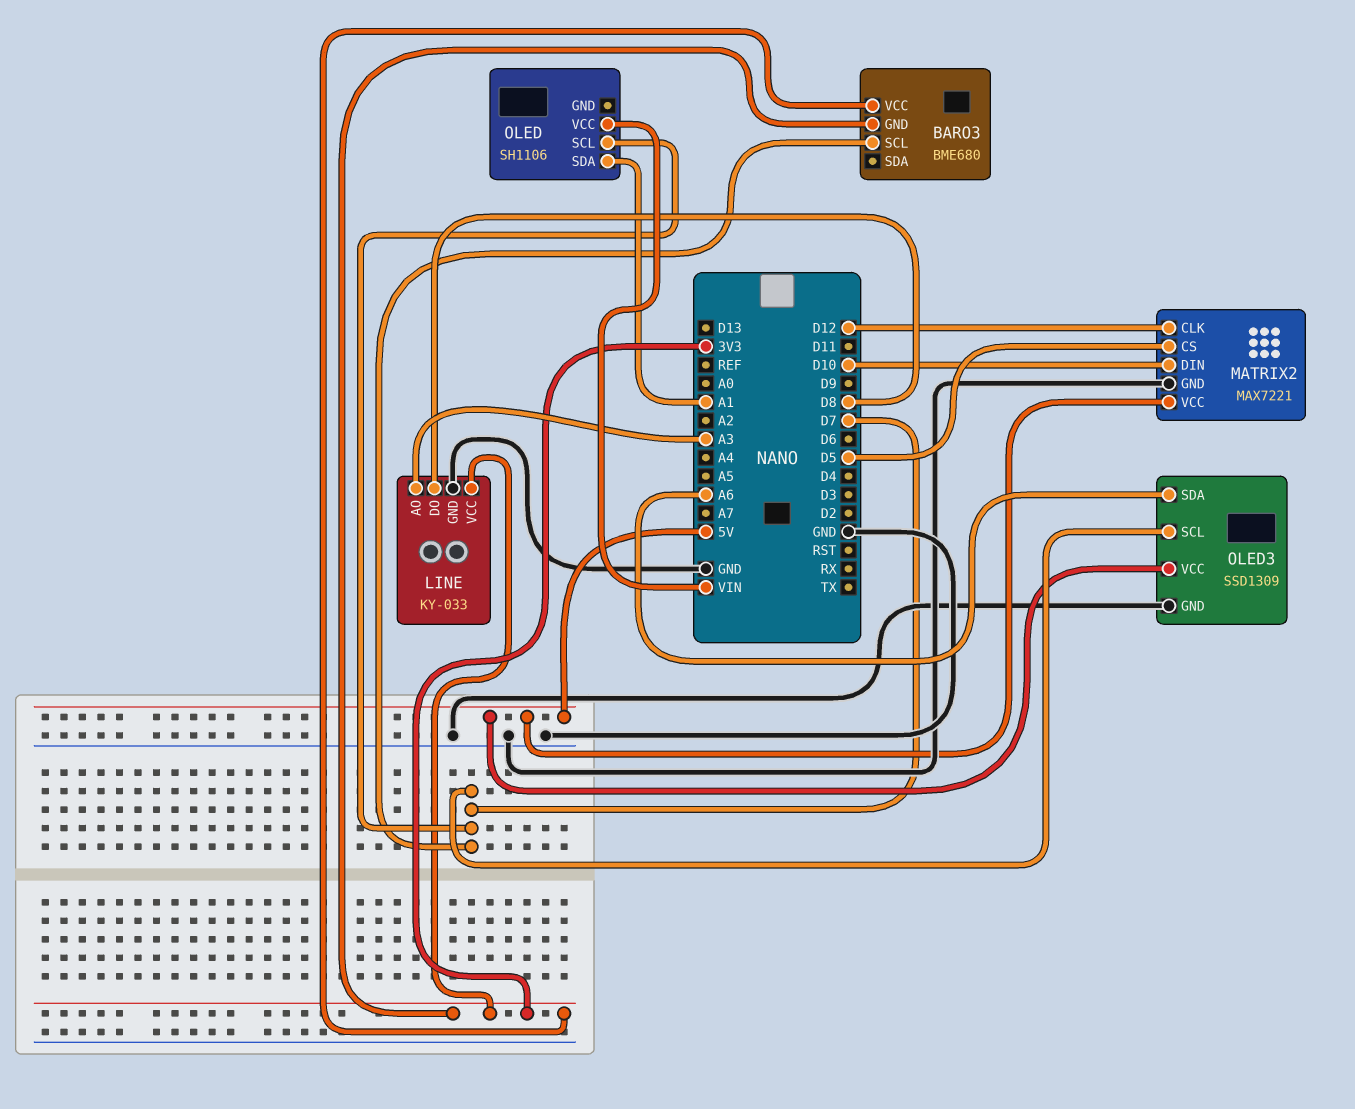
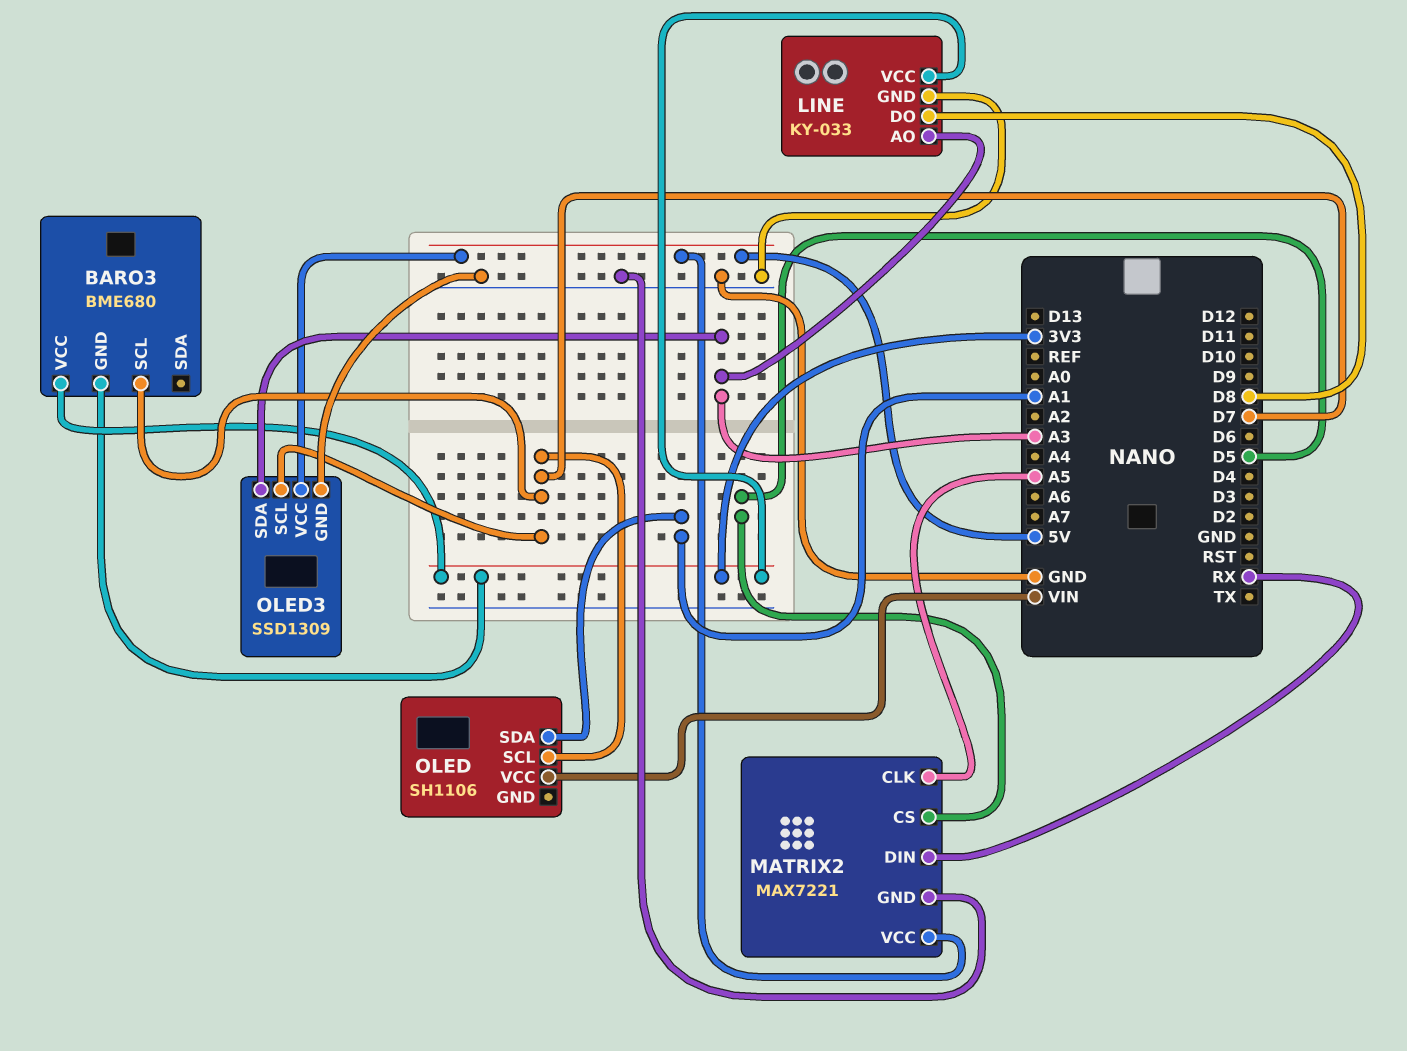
MATRIX2 pin CLK: D12 -> A5
MATRIX2 pin DIN: D10 -> RX
OLED3 pin SDA: A6 -> A3

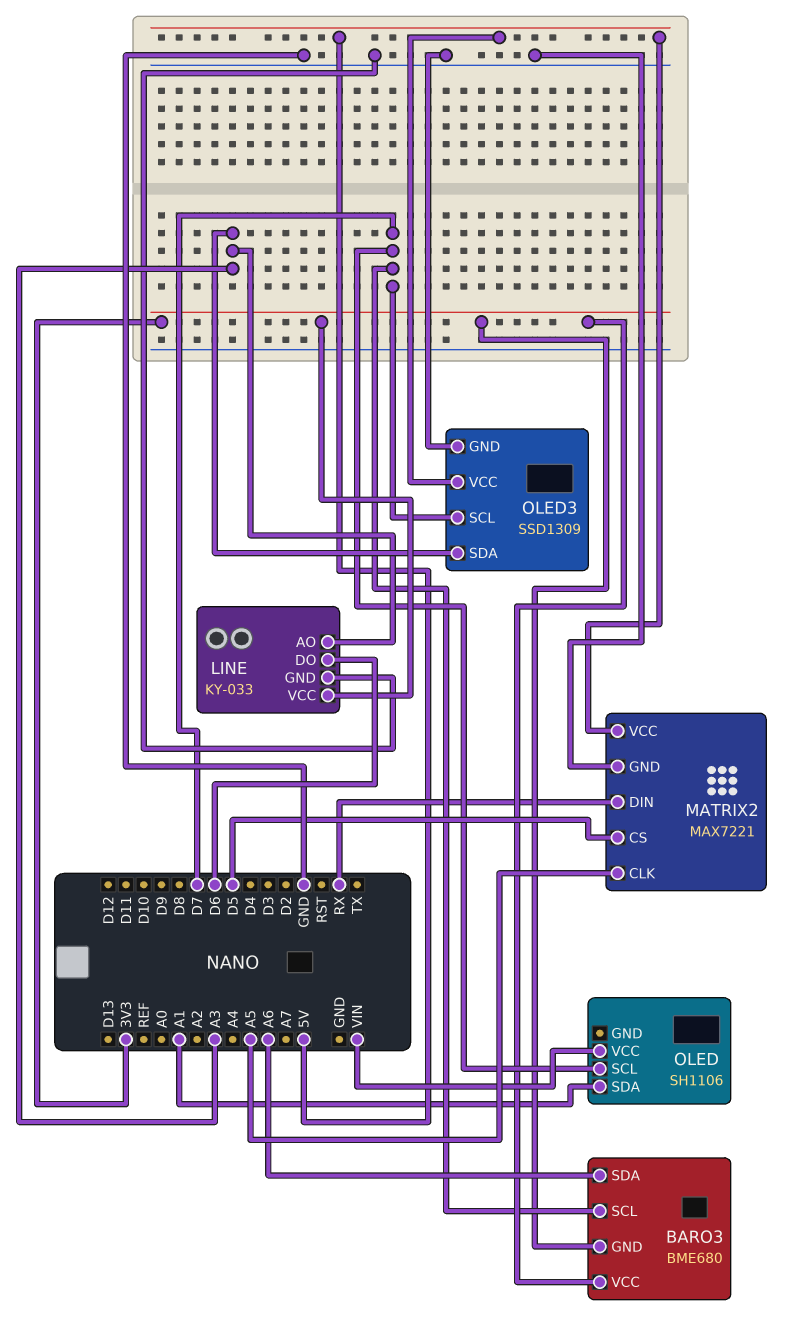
BARO3 pin SDA: none -> A6
LINE pin DO: D8 -> D6

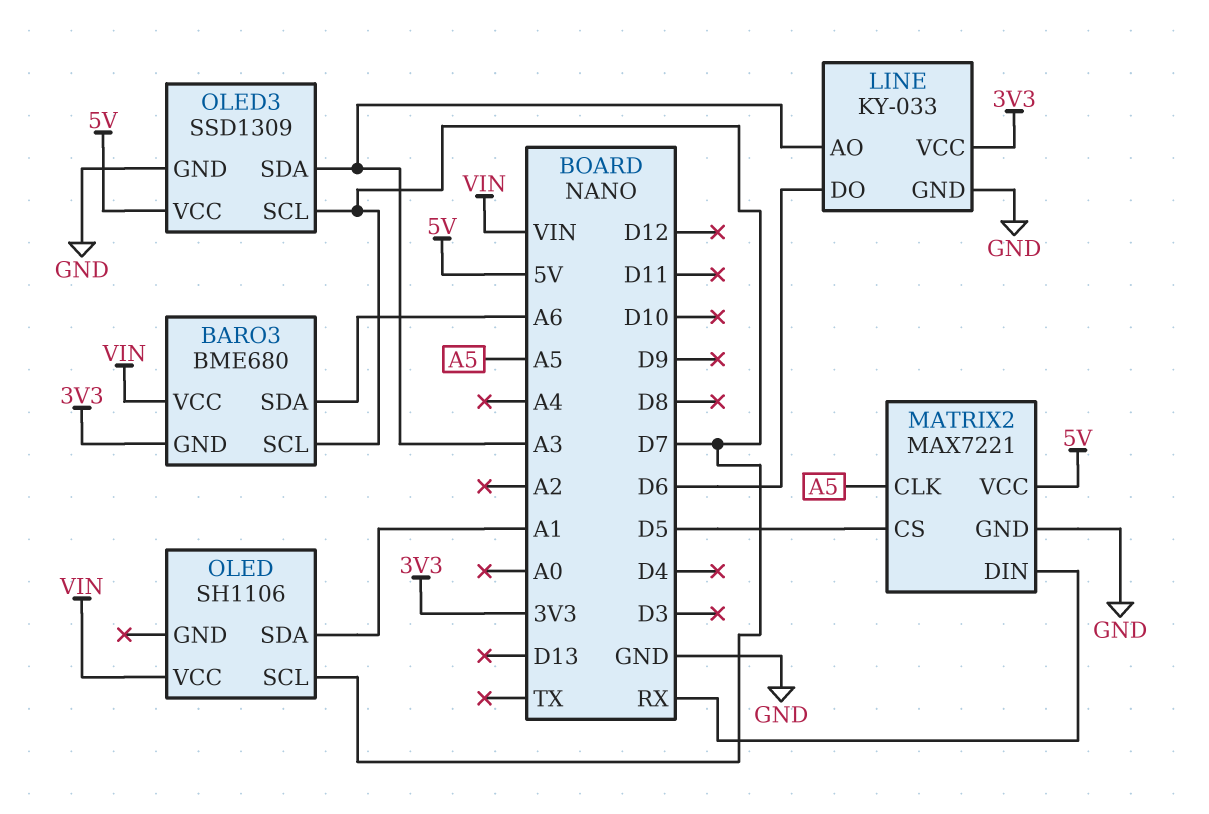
BARO3 pin VCC: 3V3 -> VIN

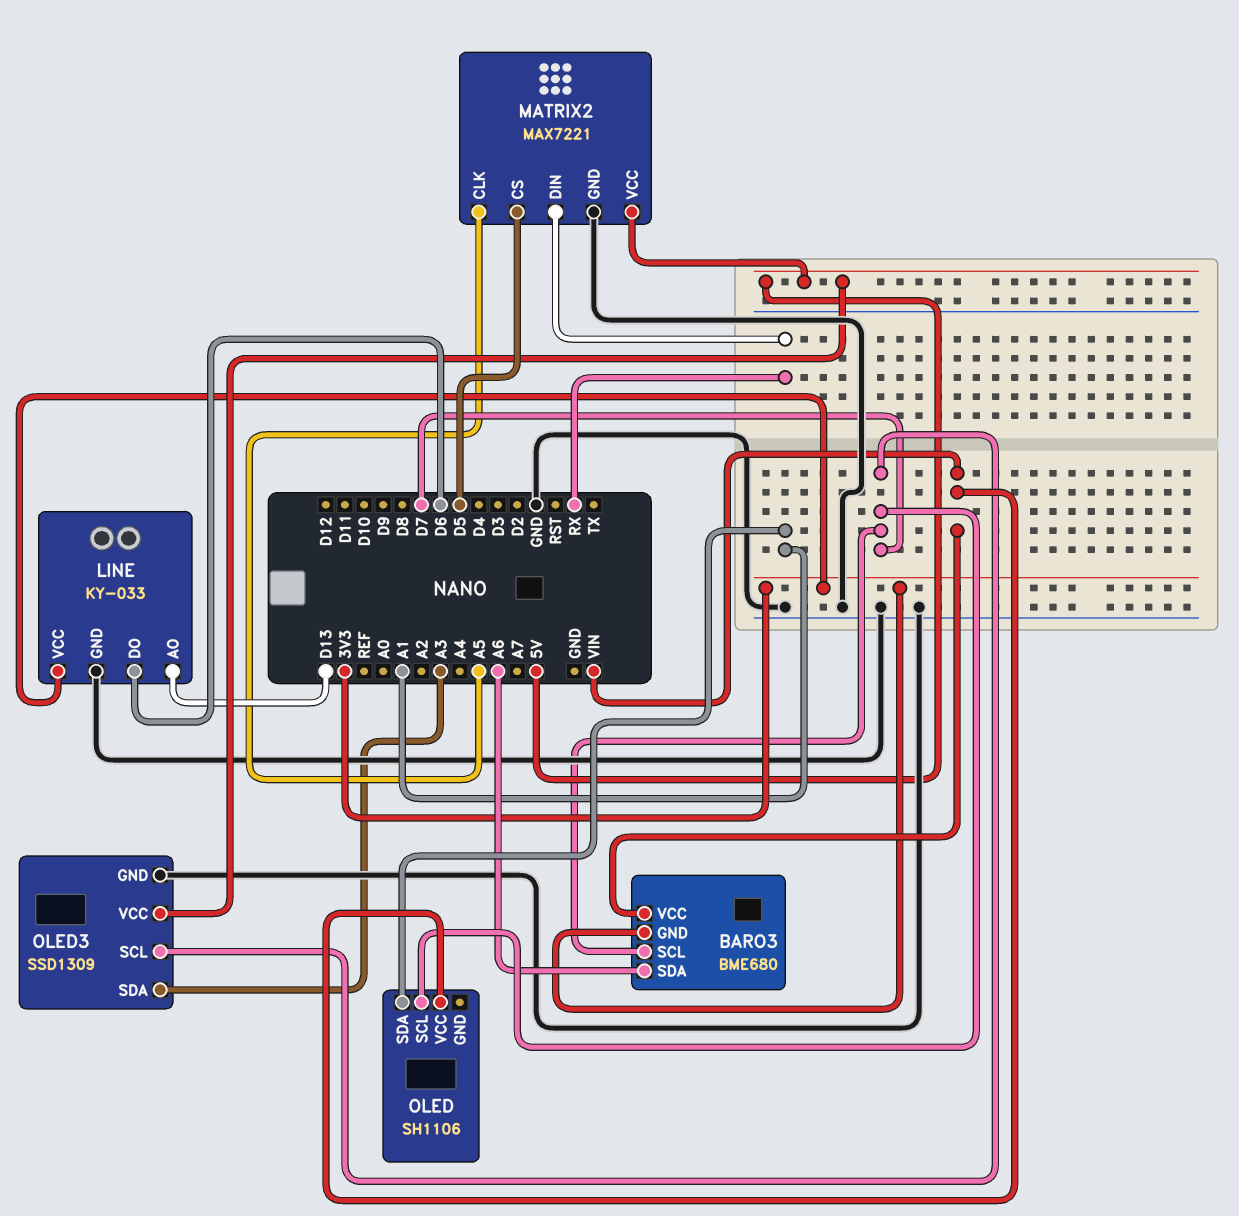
LINE pin AO: A3 -> D13

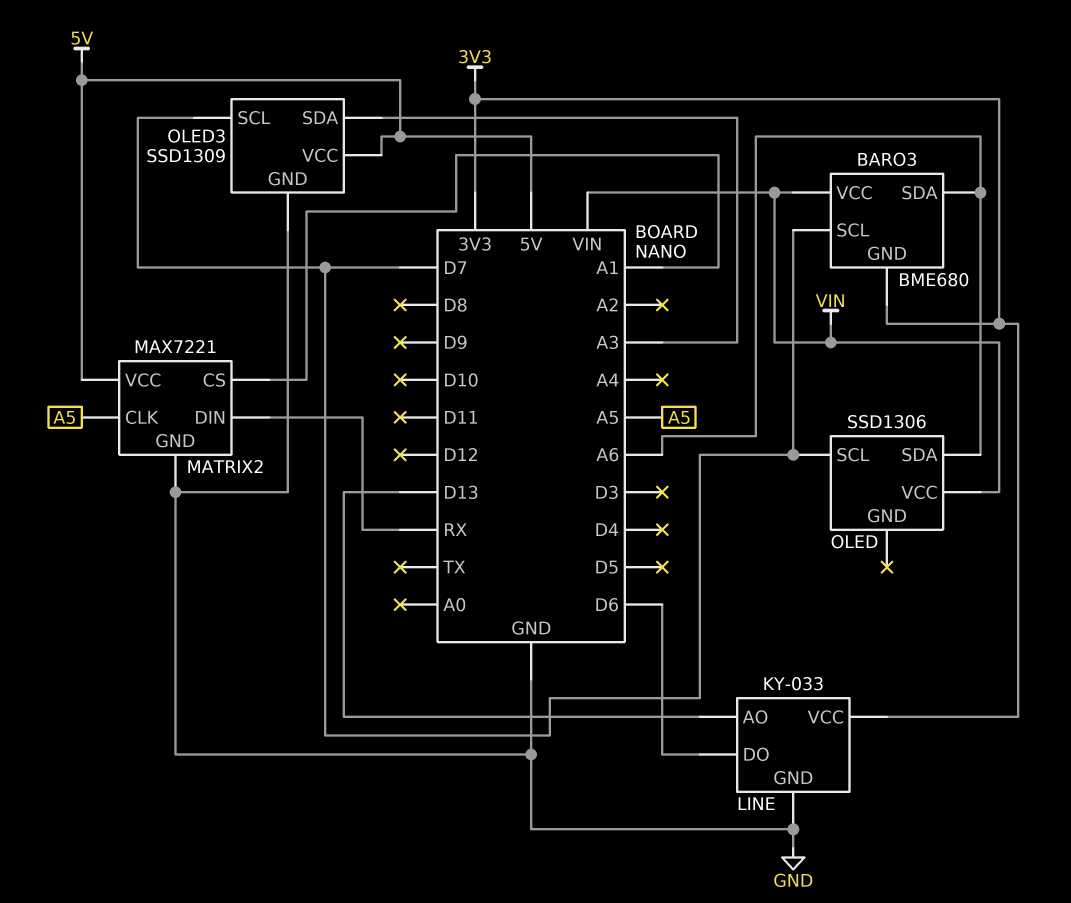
MATRIX2 pin CS: D5 -> A1
OLED: SH1106 -> SSD1306
OLED pin SDA: A1 -> A6

